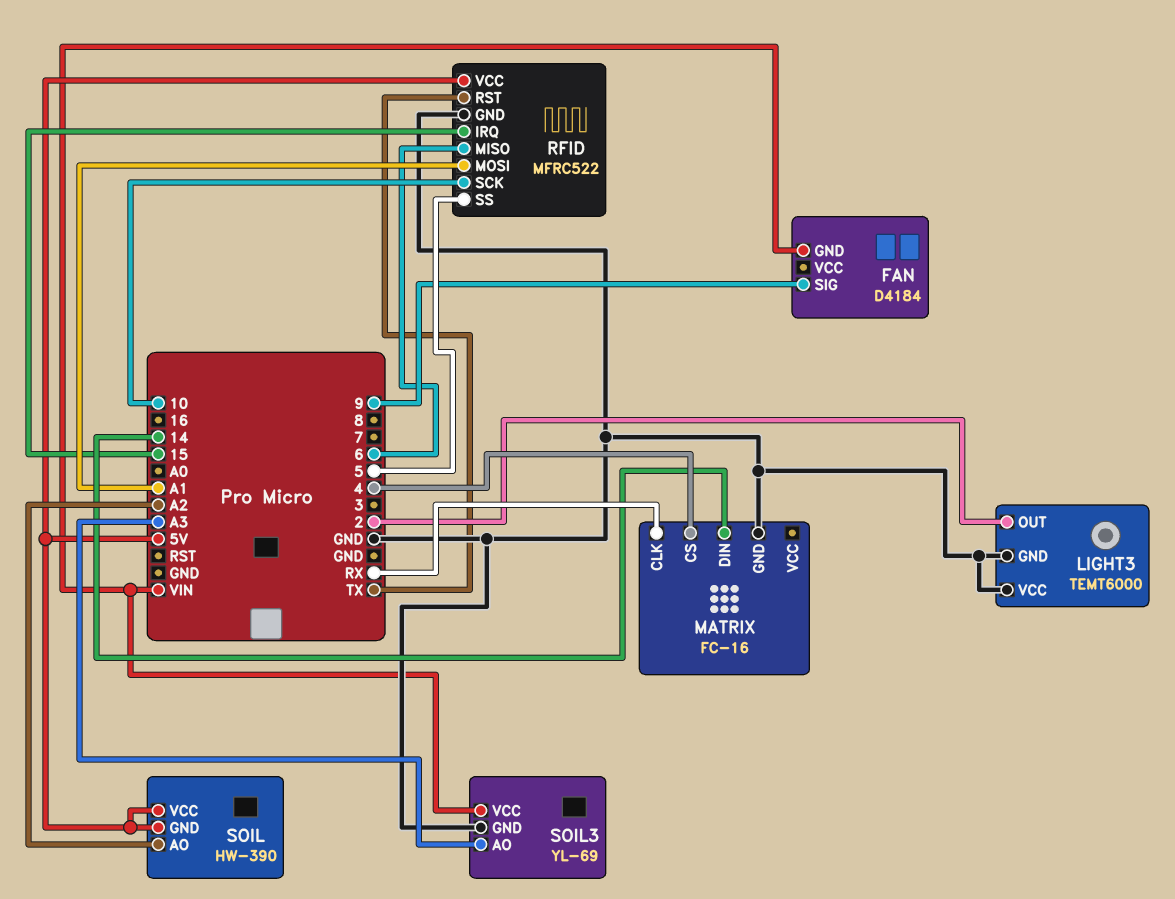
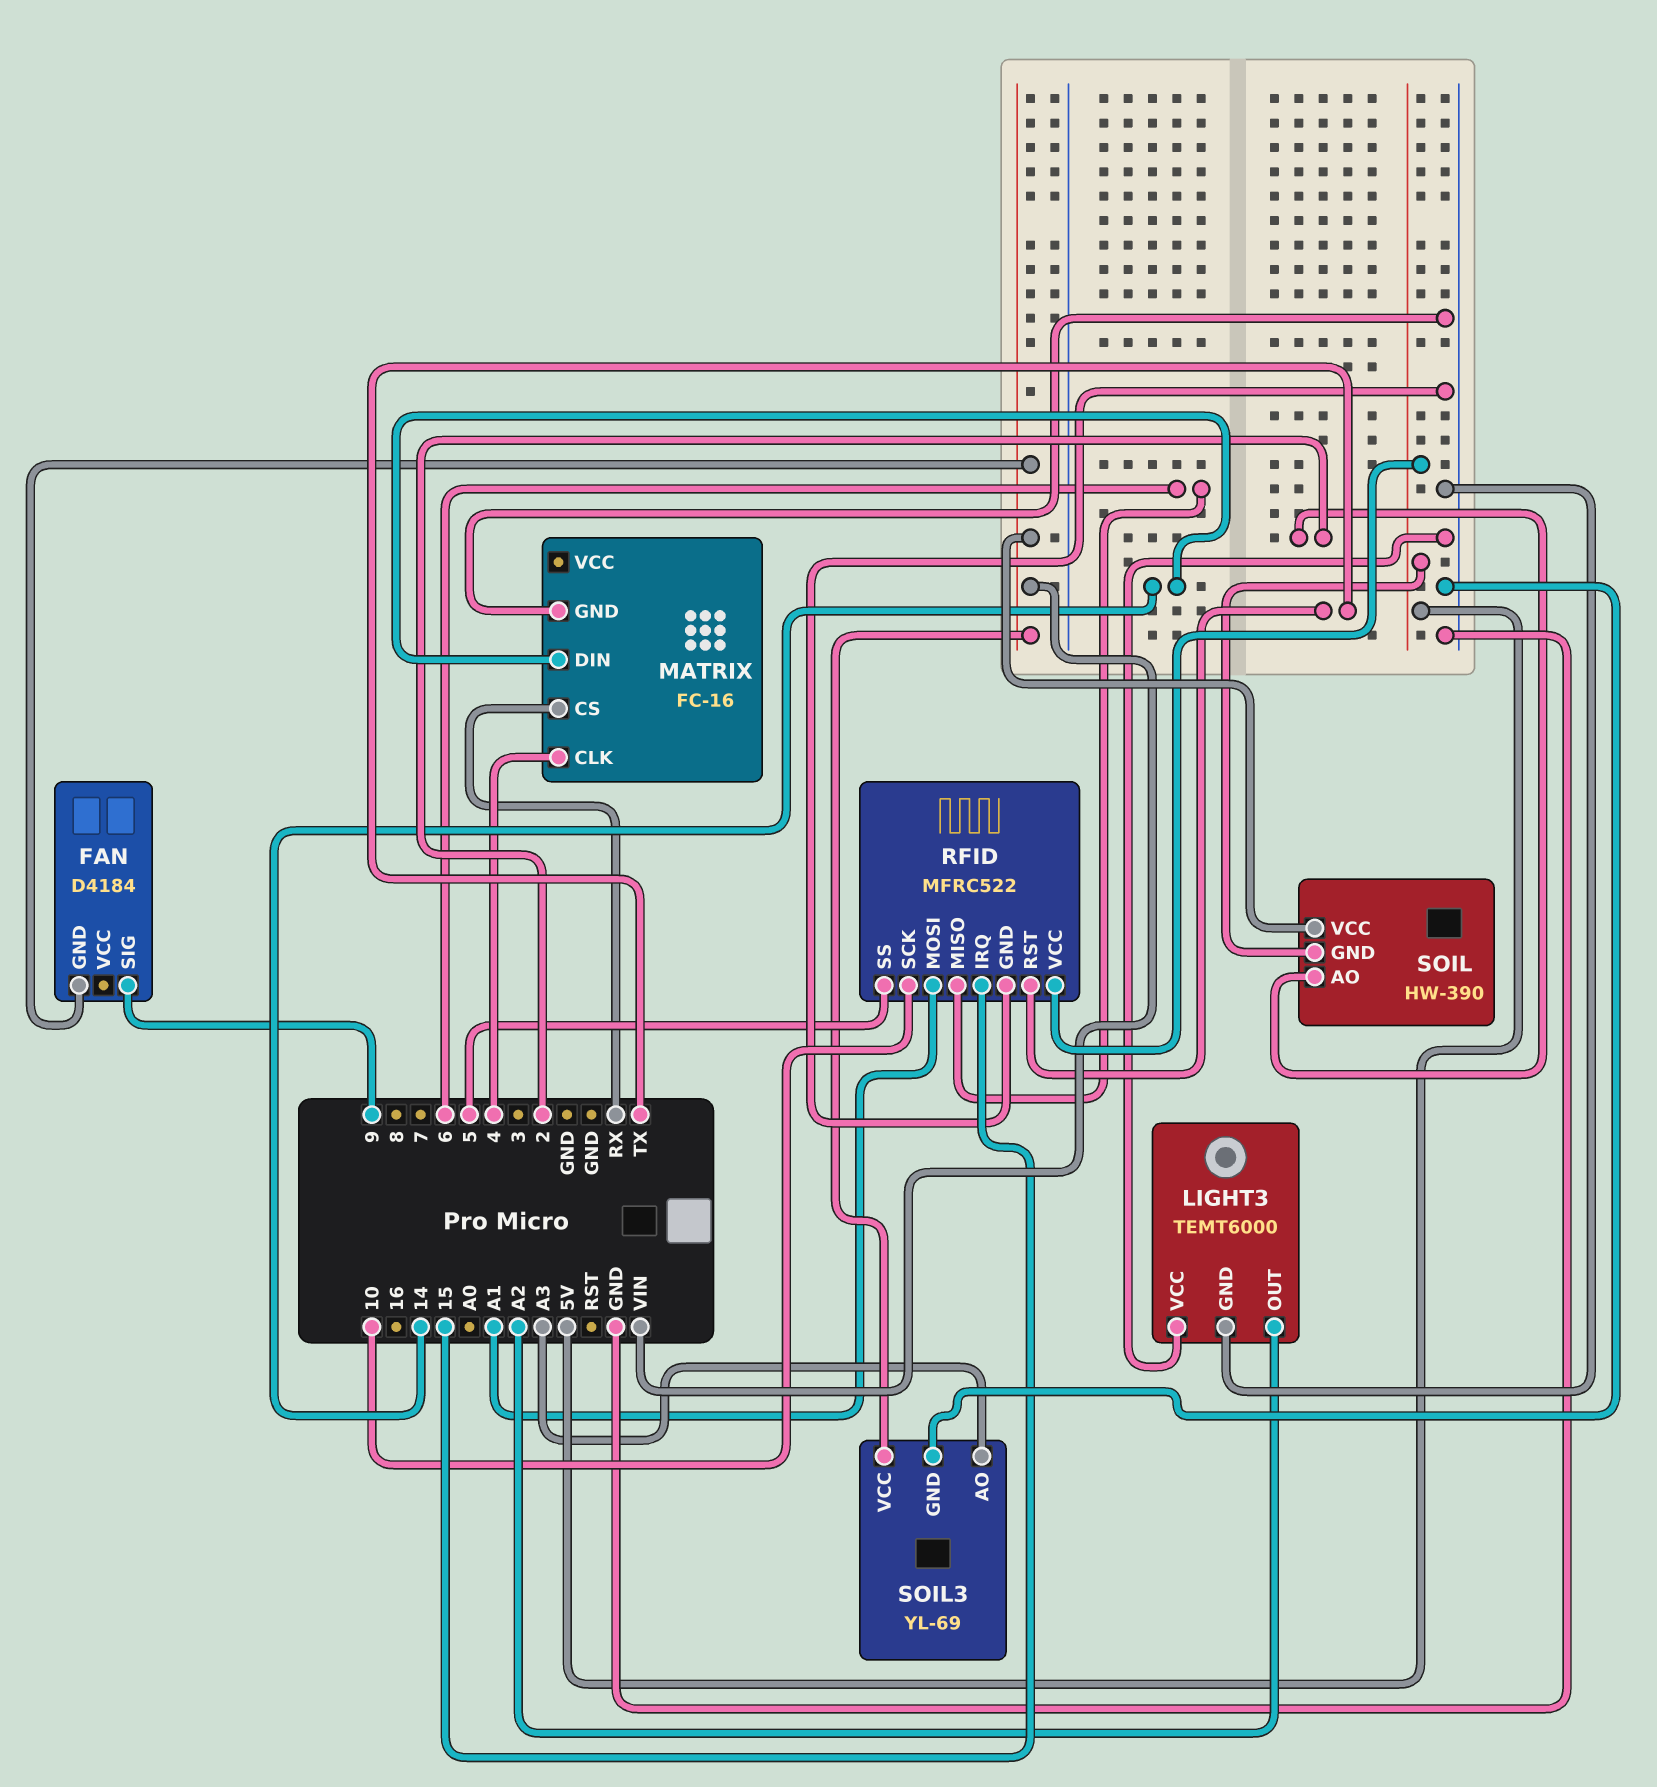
LIGHT3 pin OUT: 2 -> A2
MATRIX pin CLK: RX -> 4
MATRIX pin CS: 4 -> RX
SOIL pin AO: A2 -> 2
SOIL pin VCC: 5V -> VIN

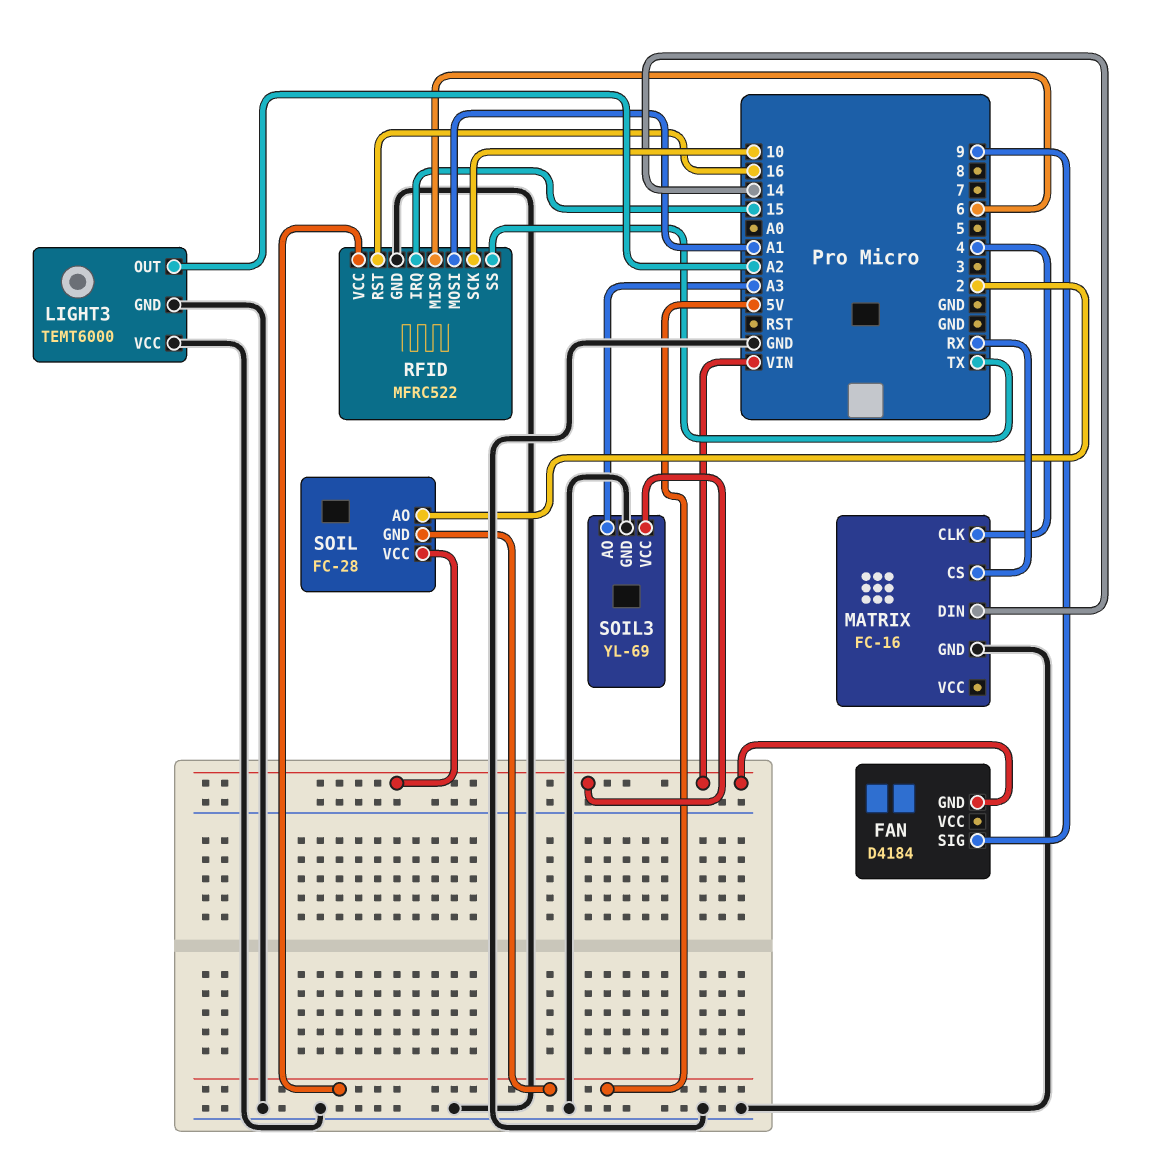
RFID pin RST: TX -> 16
RFID pin SS: 5 -> TX
SOIL: HW-390 -> FC-28

